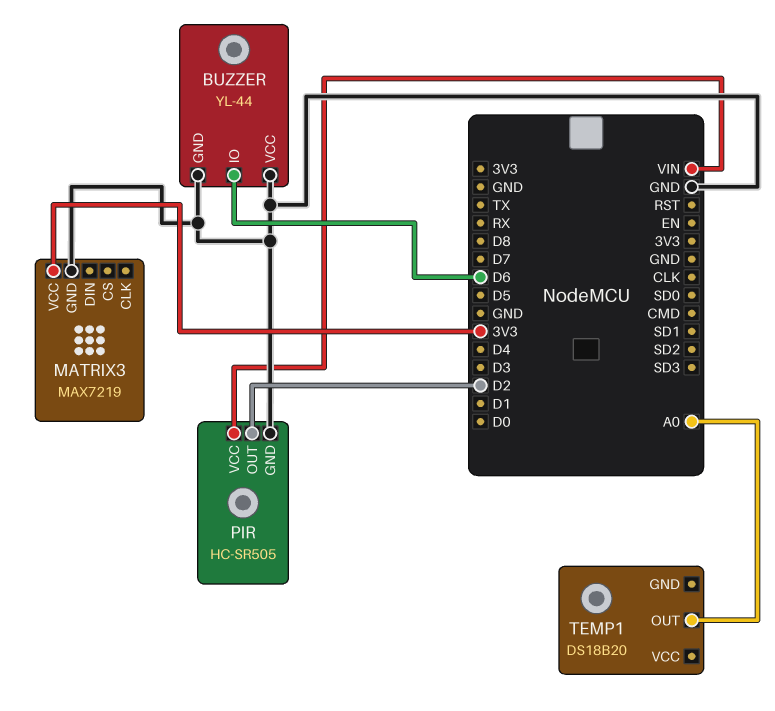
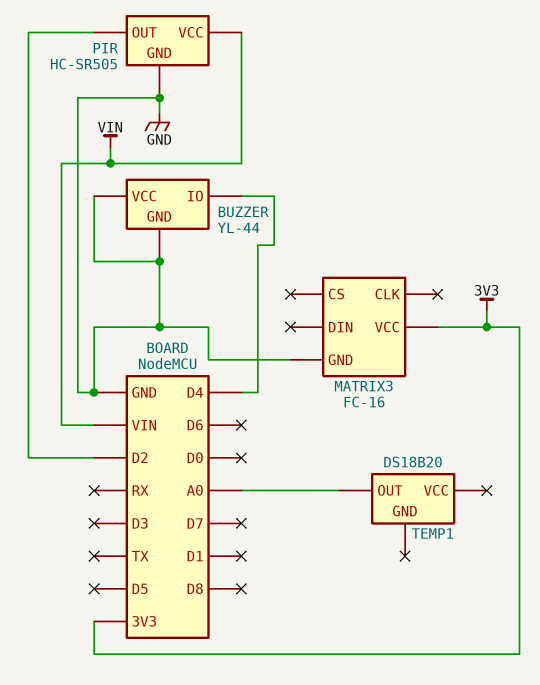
BUZZER pin IO: D6 -> D4
MATRIX3: MAX7219 -> FC-16

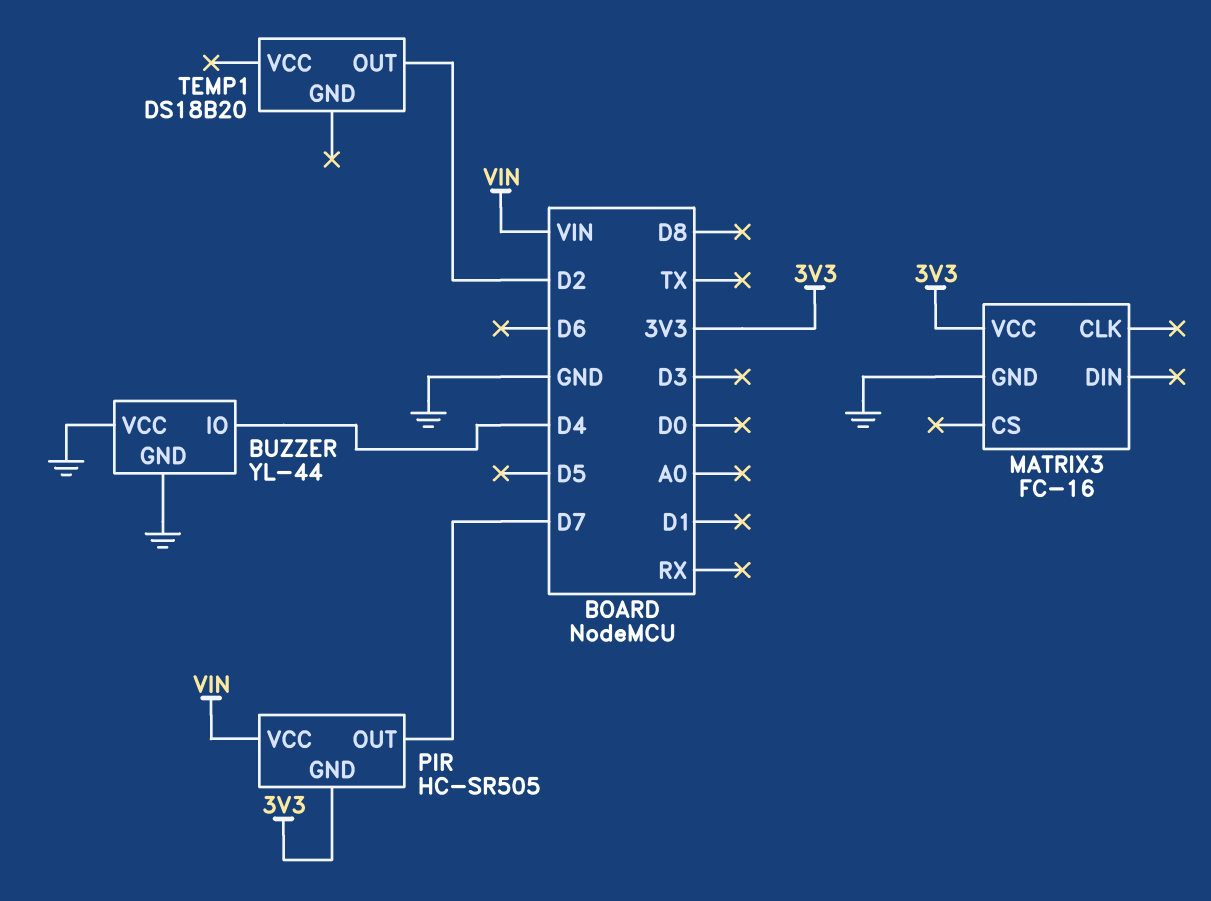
PIR pin GND: GND -> 3V3
PIR pin OUT: D2 -> D7
TEMP1 pin OUT: A0 -> D2

